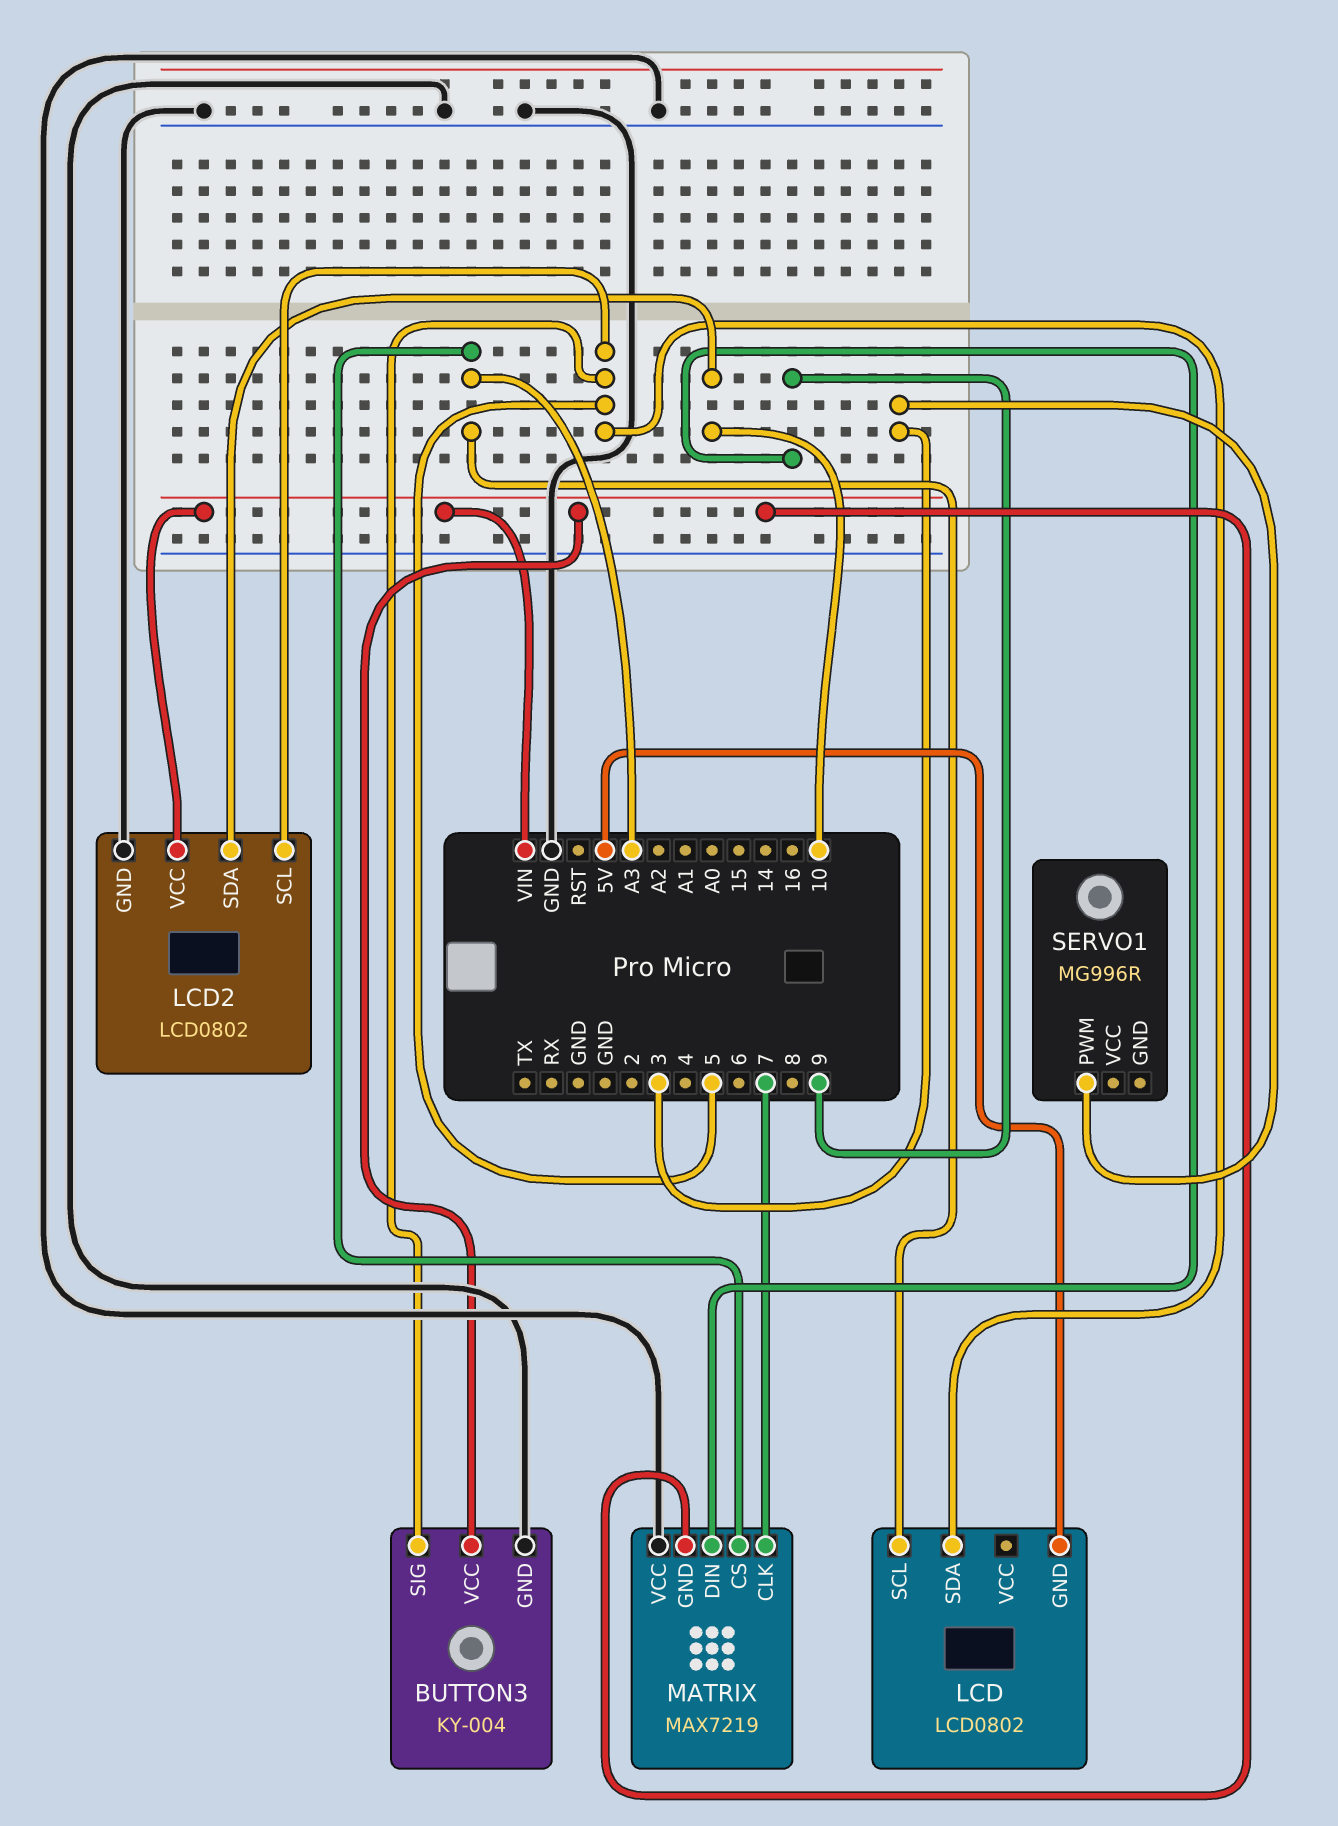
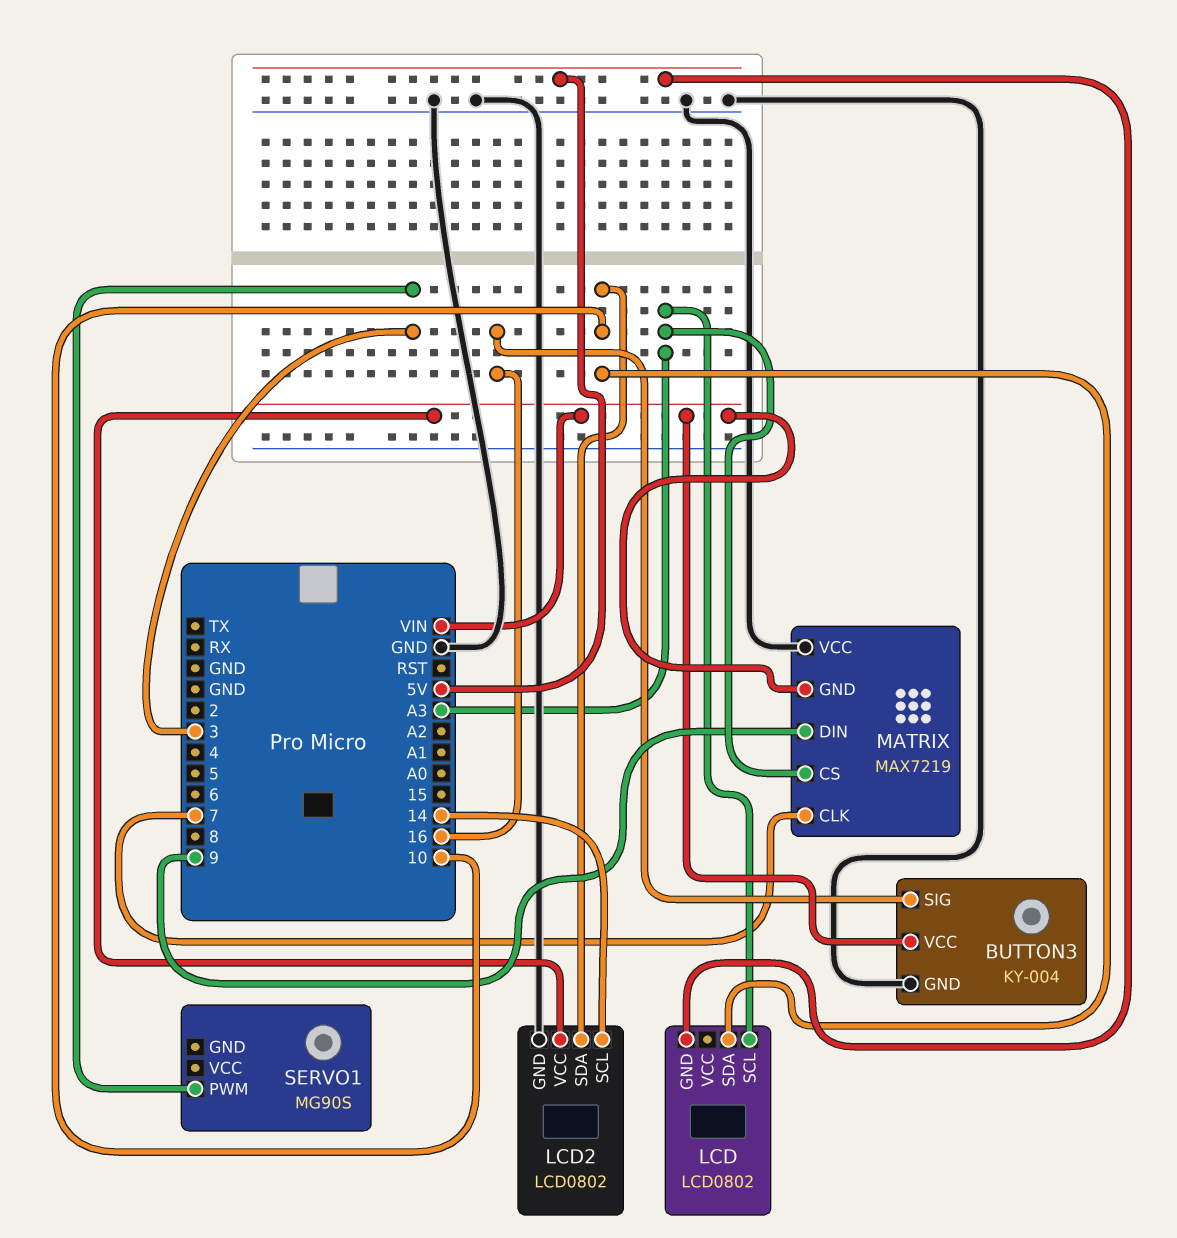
BUTTON3 pin SIG: 5 -> 16
LCD pin SDA: 5 -> 10
LCD2 pin SCL: 5 -> 14
SERVO1: MG996R -> MG90S

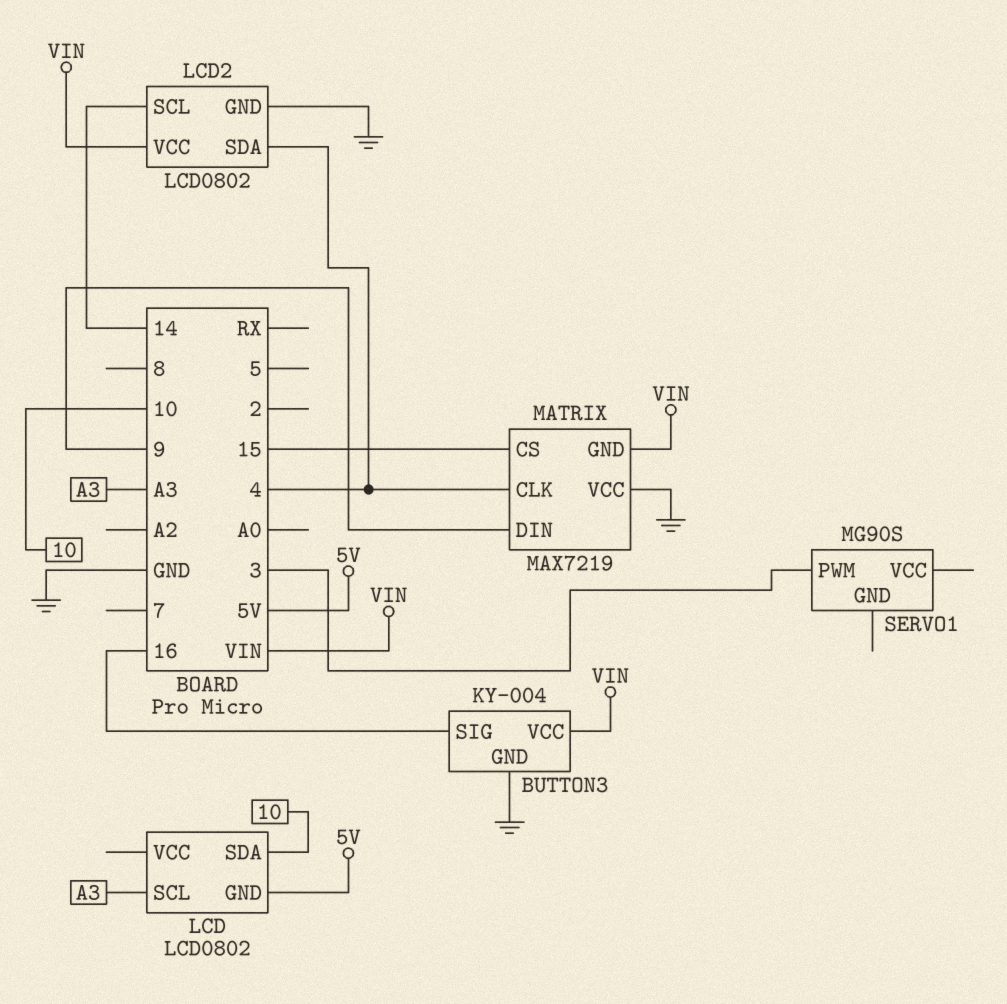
LCD2 pin SDA: 10 -> 4
MATRIX pin CLK: 7 -> 4
MATRIX pin CS: A3 -> 15

